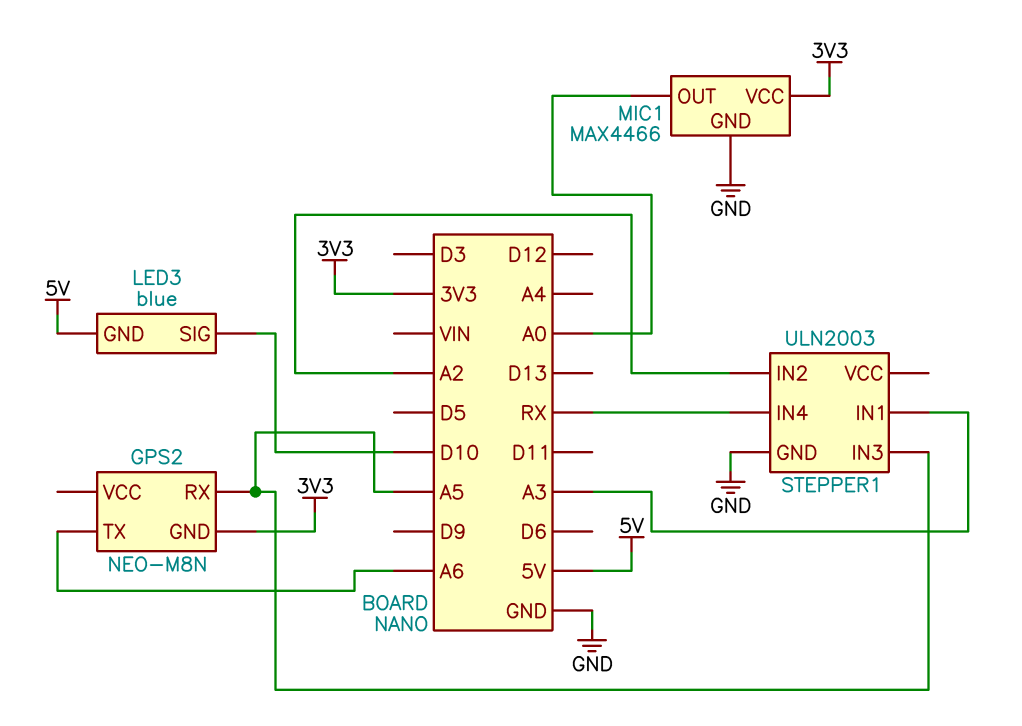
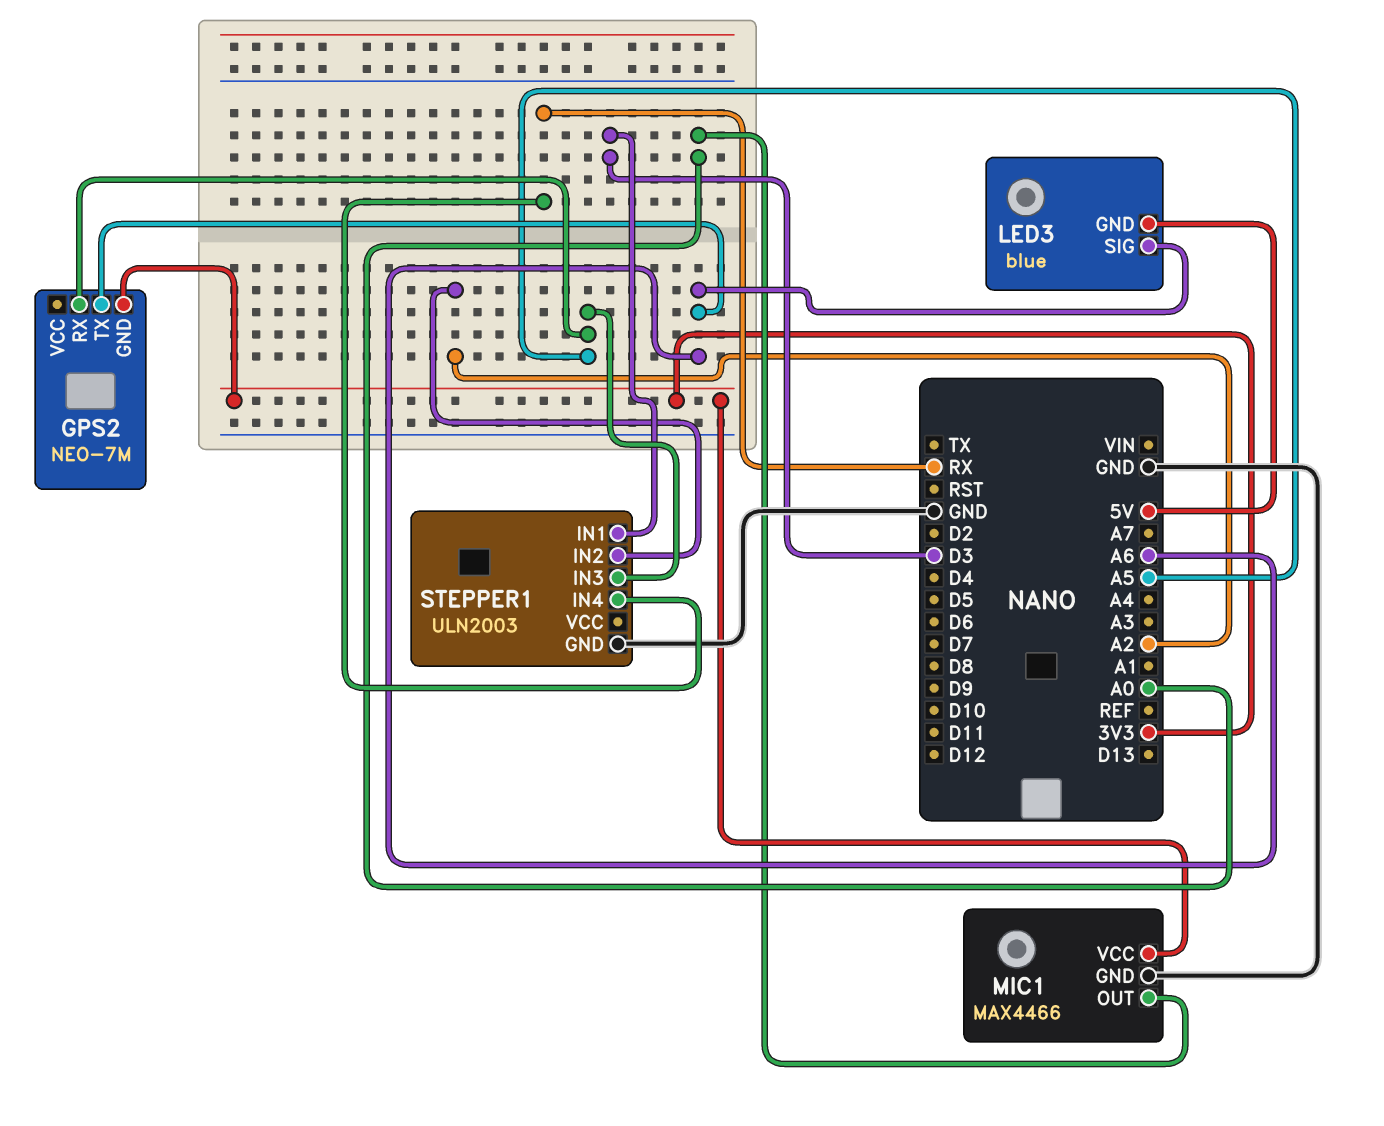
GPS2: NEO-M8N -> NEO-7M
LED3 pin SIG: D10 -> A6
STEPPER1 pin IN1: A3 -> D3

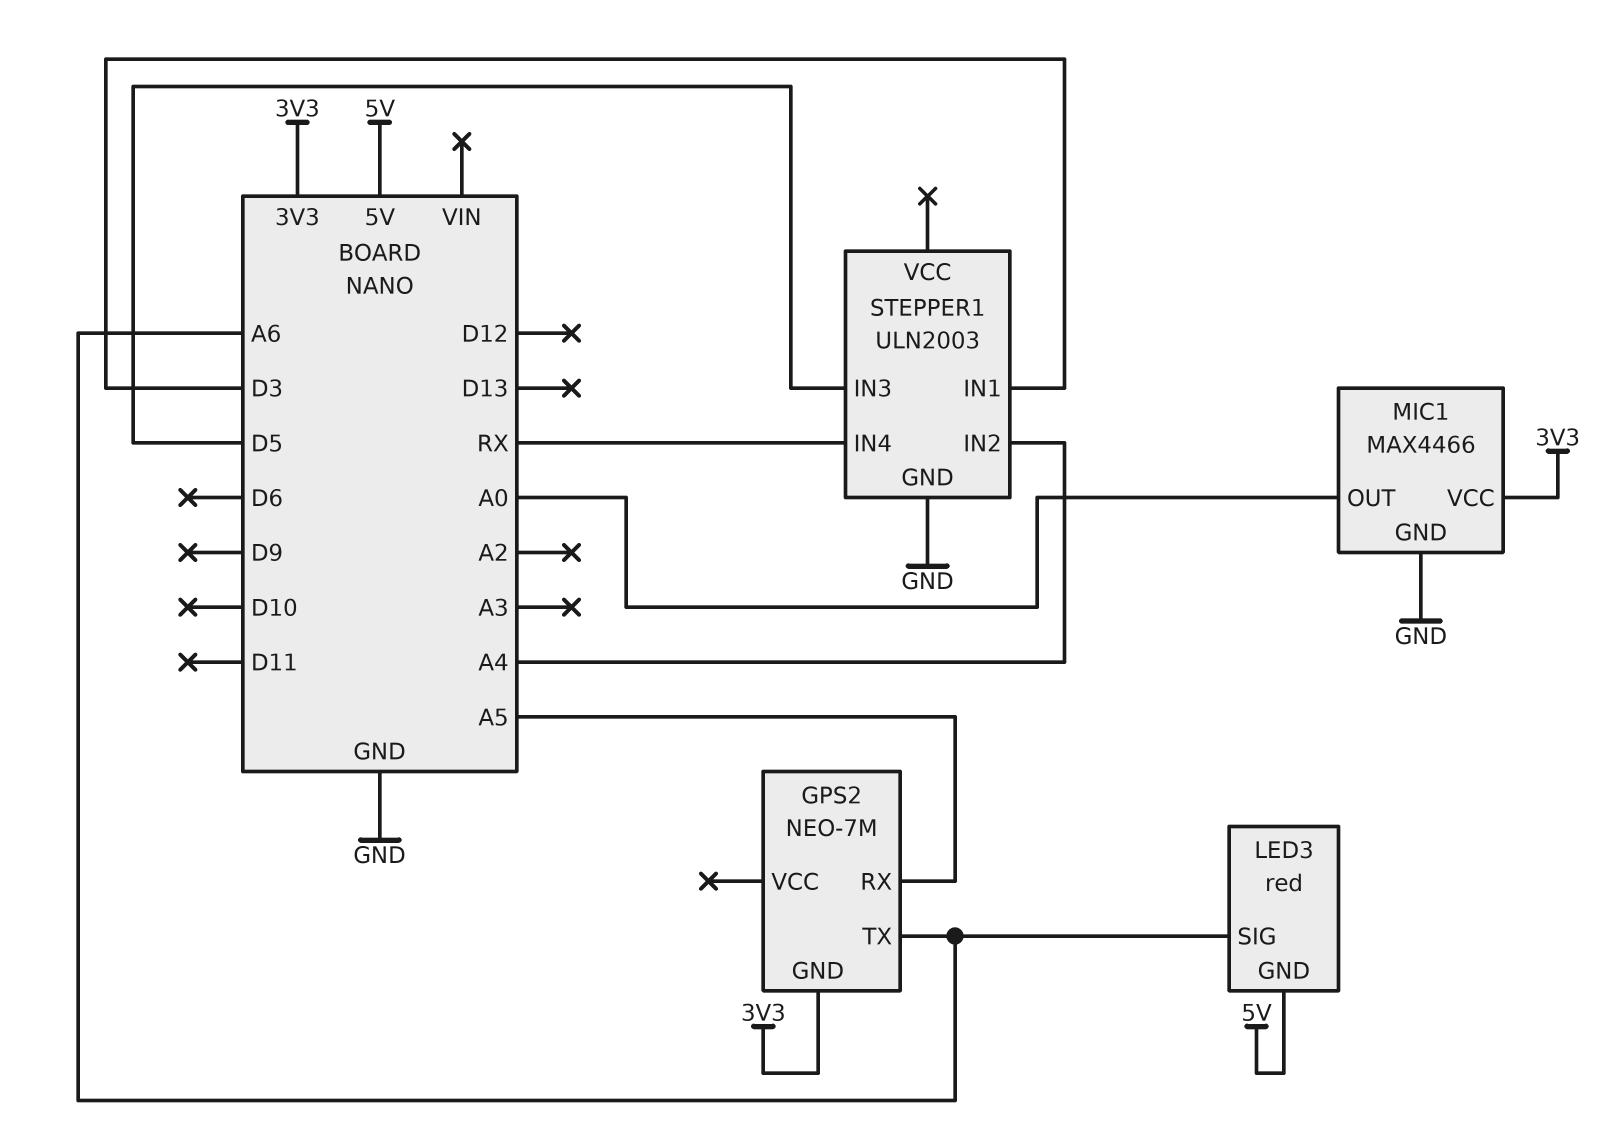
LED3: blue -> red
STEPPER1 pin IN2: A2 -> A4
STEPPER1 pin IN3: A5 -> D5

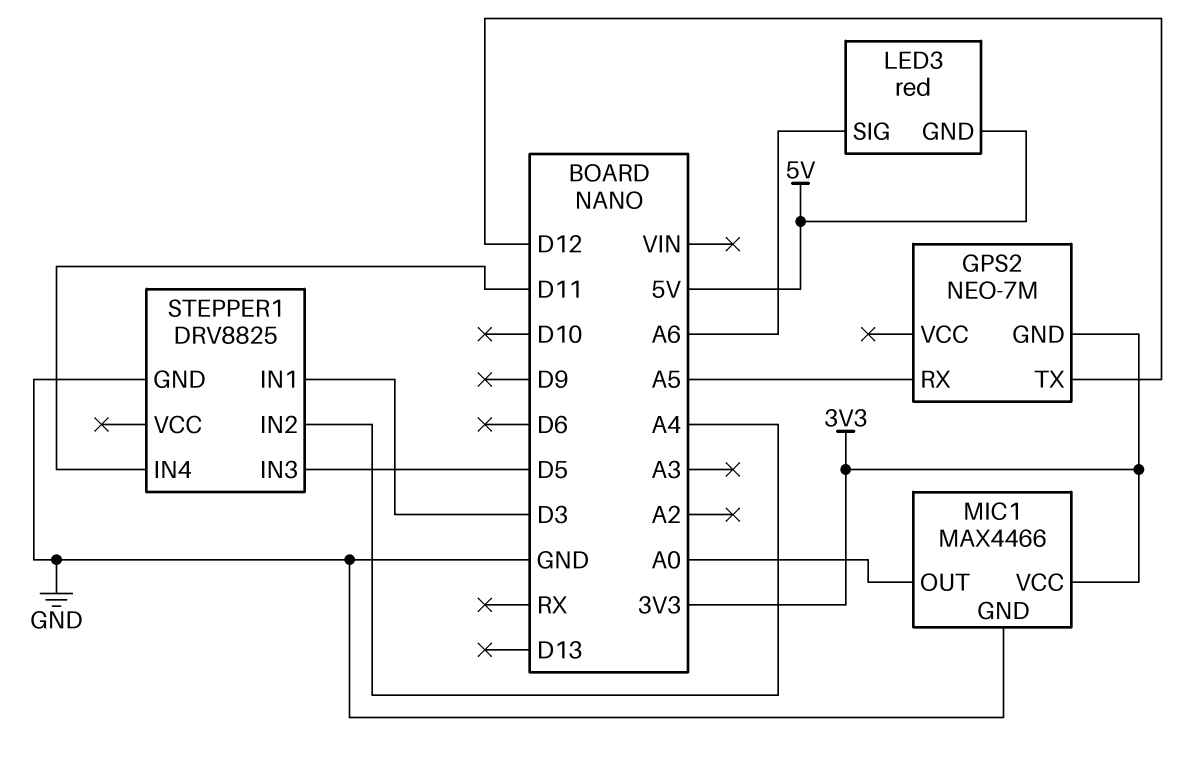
GPS2 pin TX: A6 -> D12
STEPPER1: ULN2003 -> DRV8825
STEPPER1 pin IN4: RX -> D11

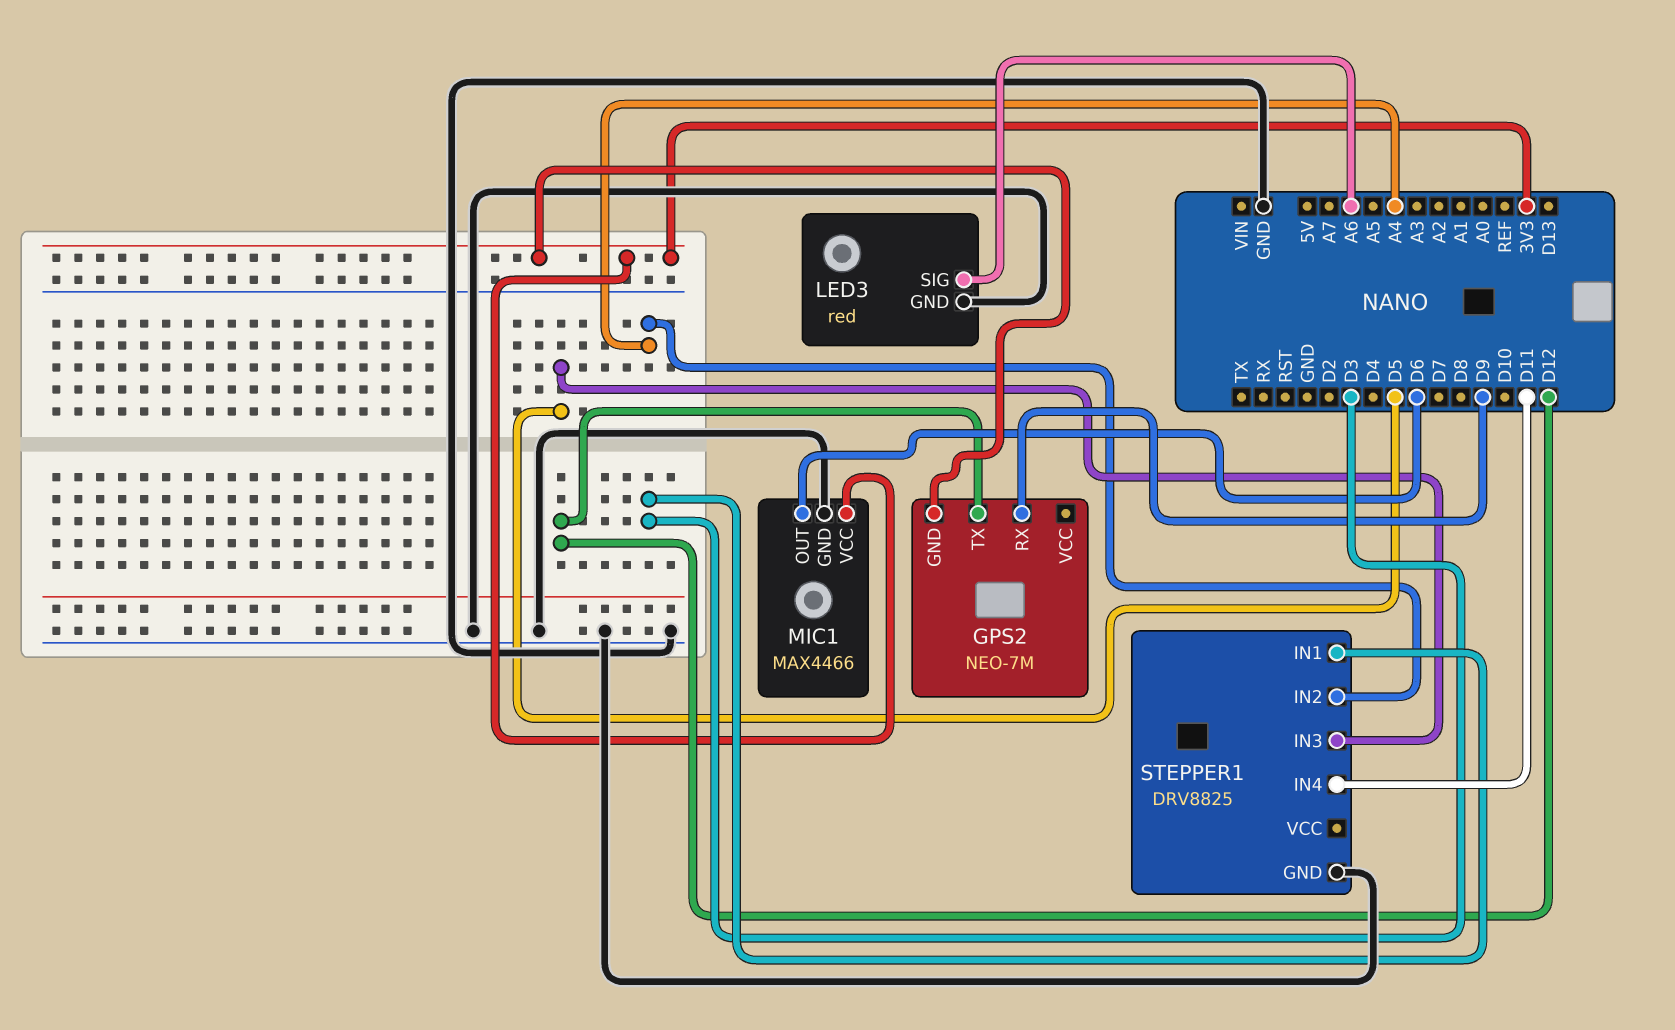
GPS2 pin RX: A5 -> D9
LED3 pin GND: 5V -> GND
MIC1 pin OUT: A0 -> D6

